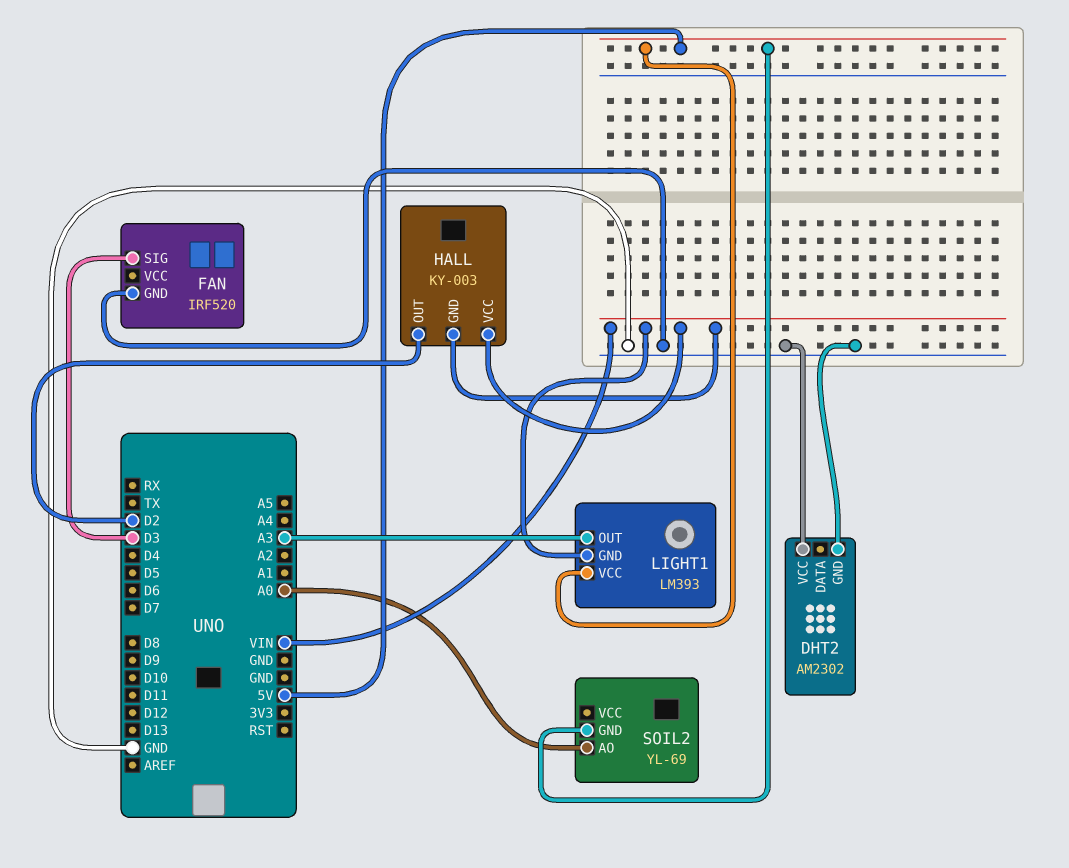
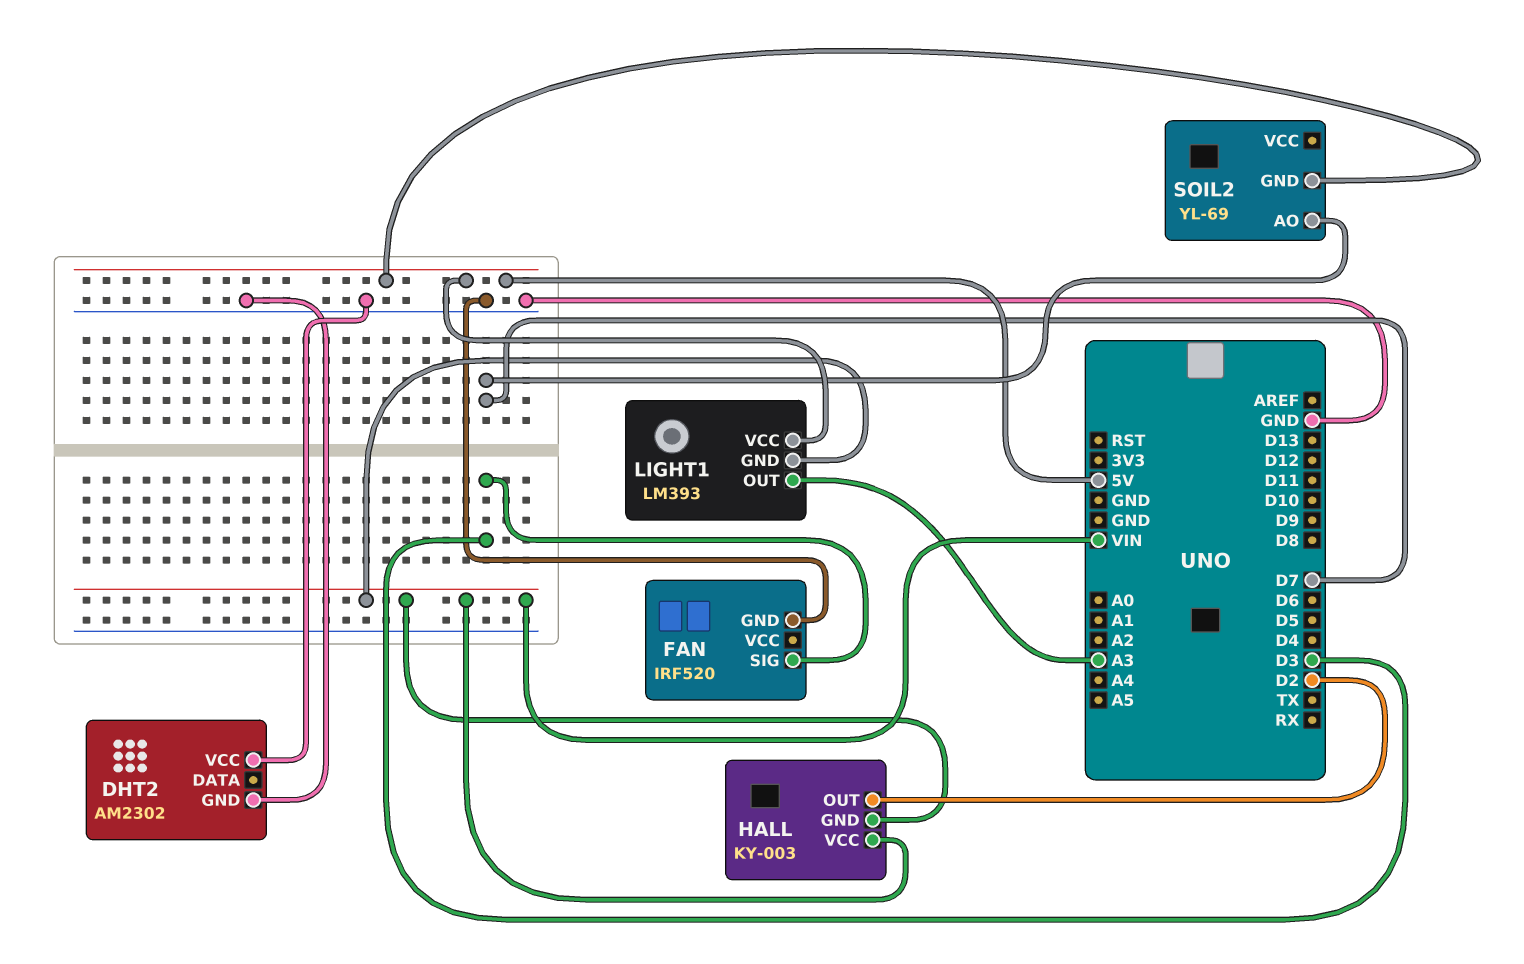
SOIL2 pin AO: A0 -> D7

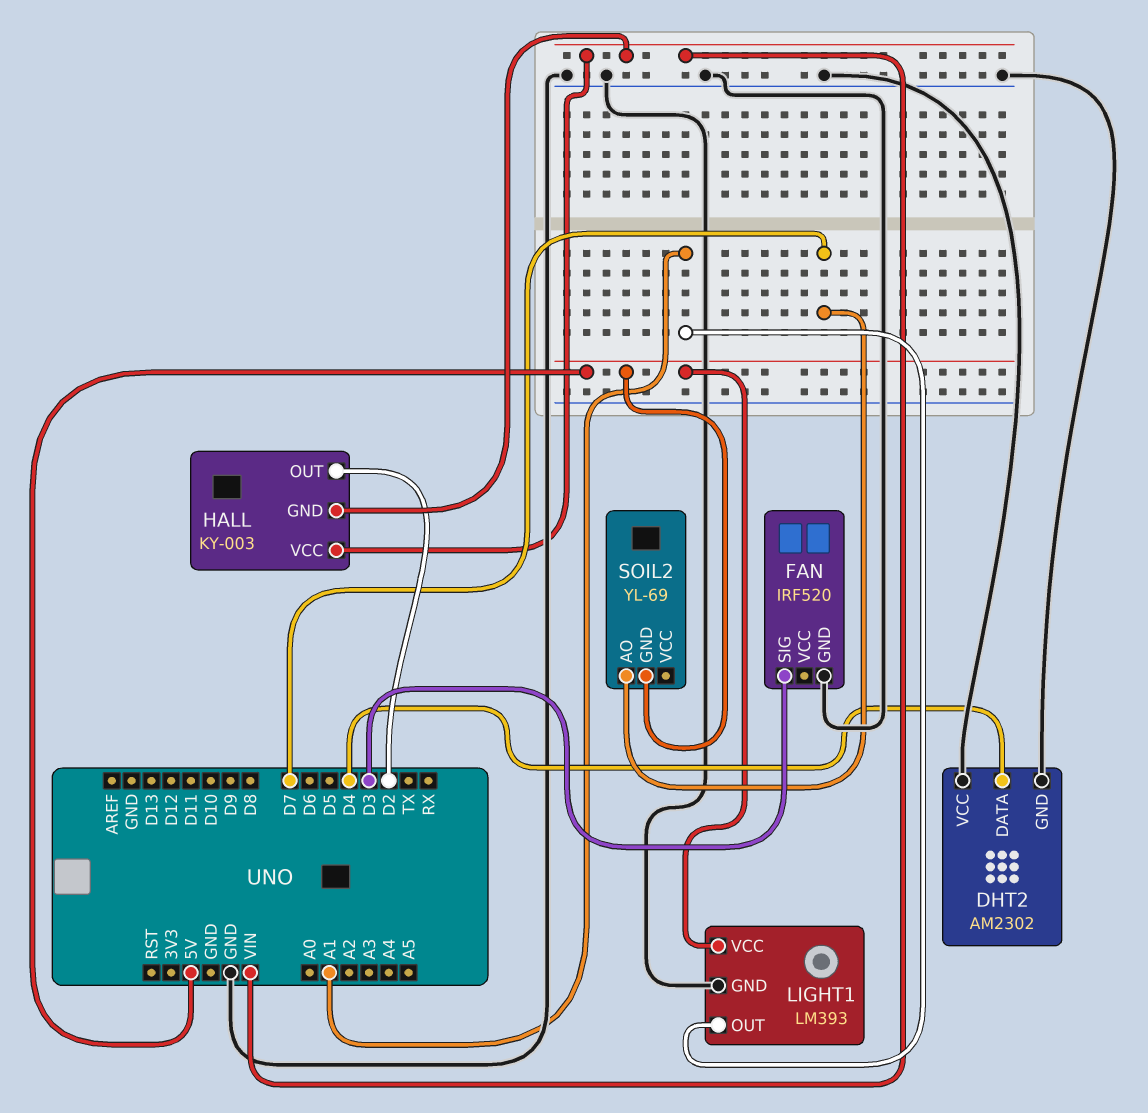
DHT2 pin DATA: none -> D4
LIGHT1 pin GND: VIN -> GND
LIGHT1 pin OUT: A3 -> A1

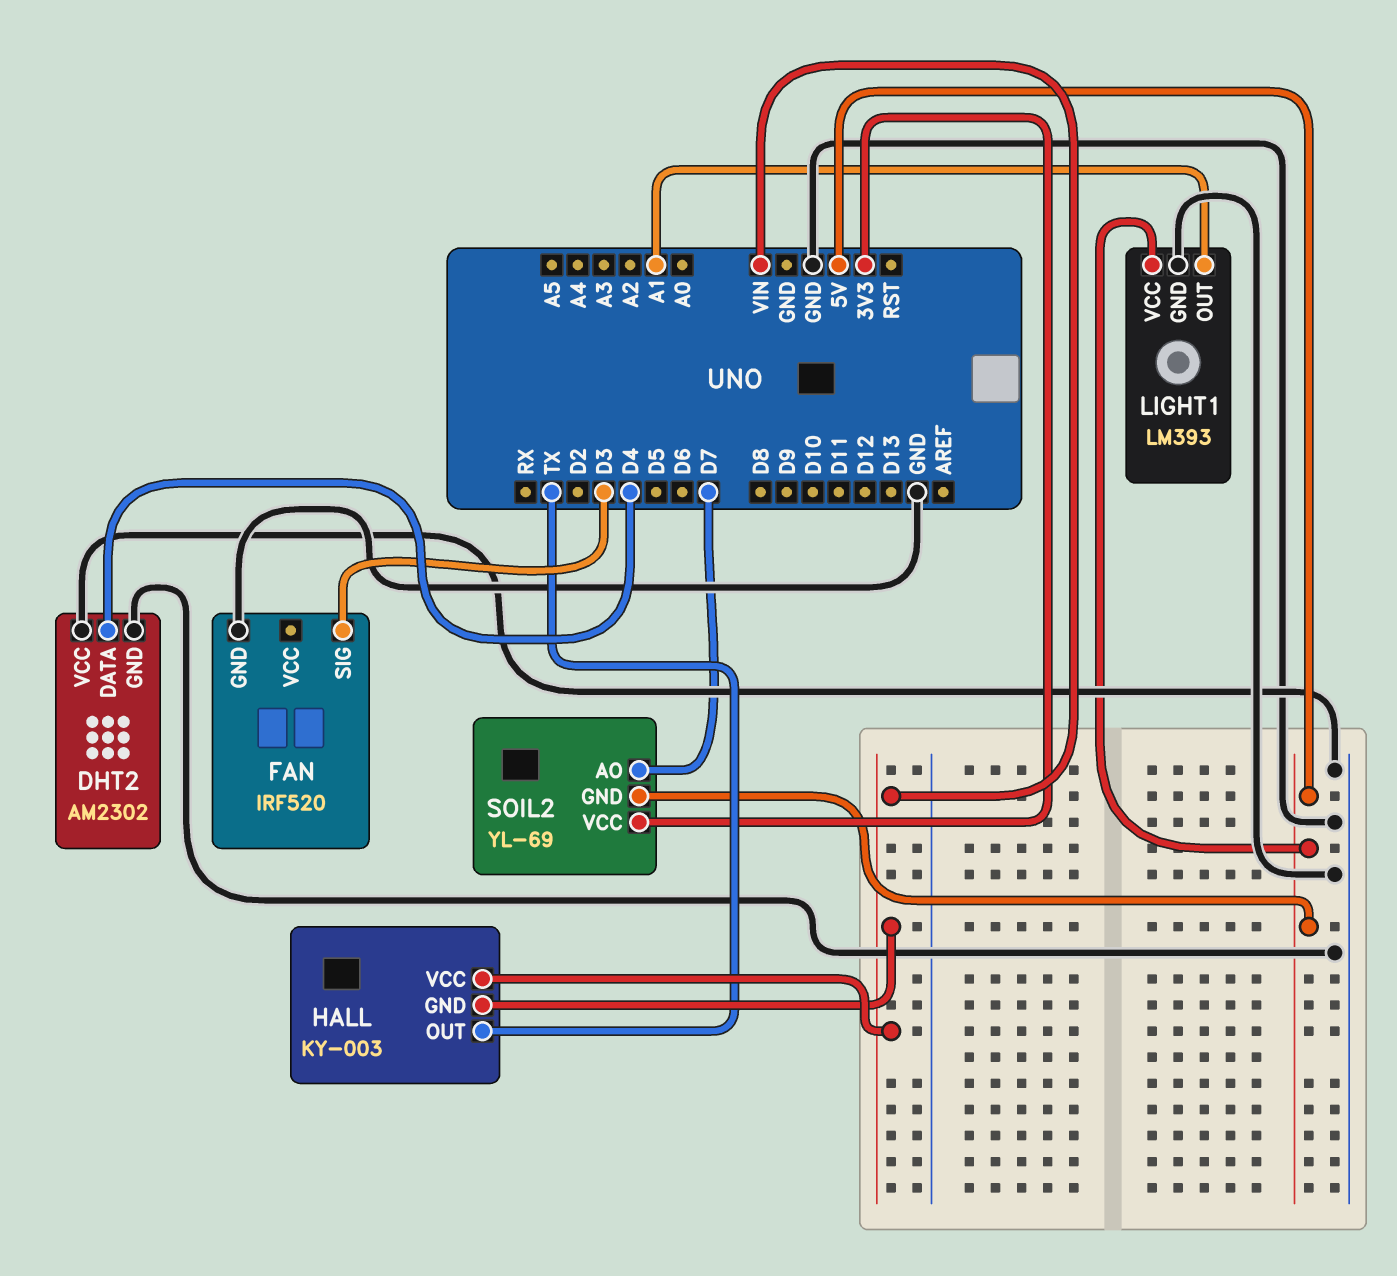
HALL pin OUT: D2 -> TX
SOIL2 pin VCC: none -> 3V3

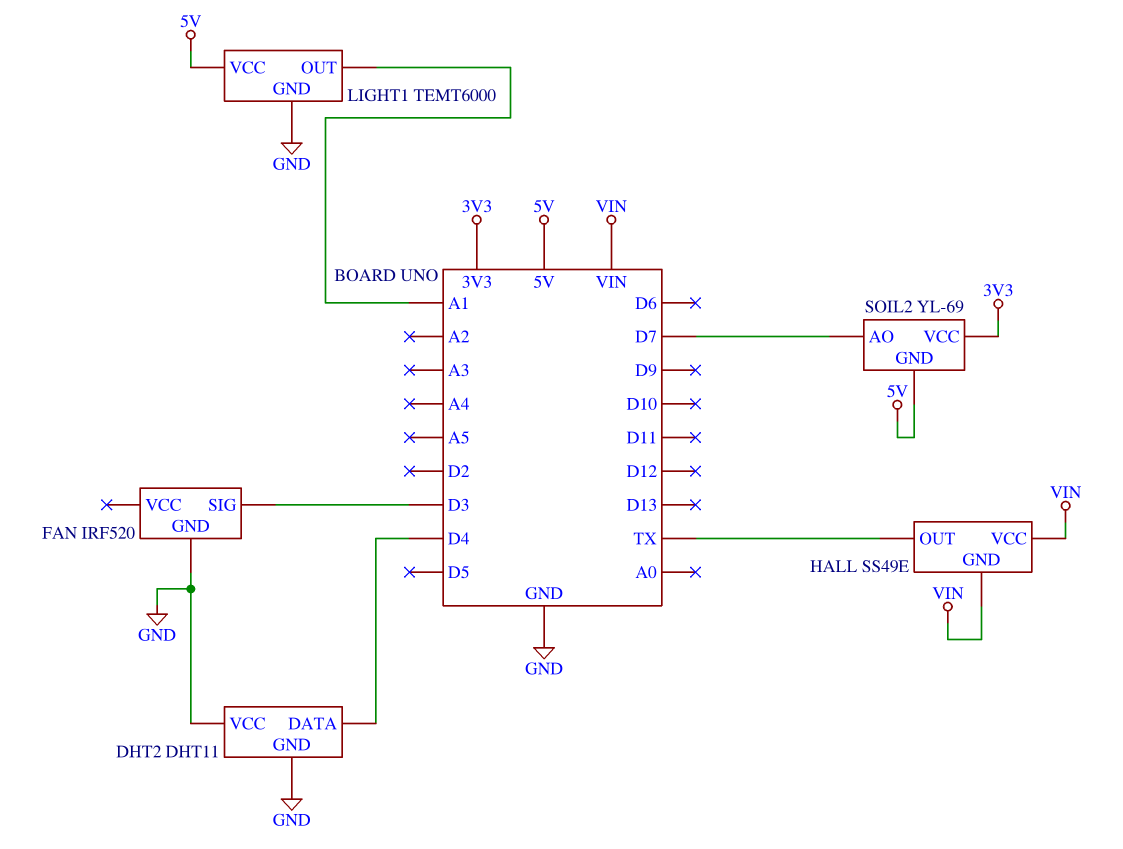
DHT2: AM2302 -> DHT11
HALL: KY-003 -> SS49E
LIGHT1: LM393 -> TEMT6000

